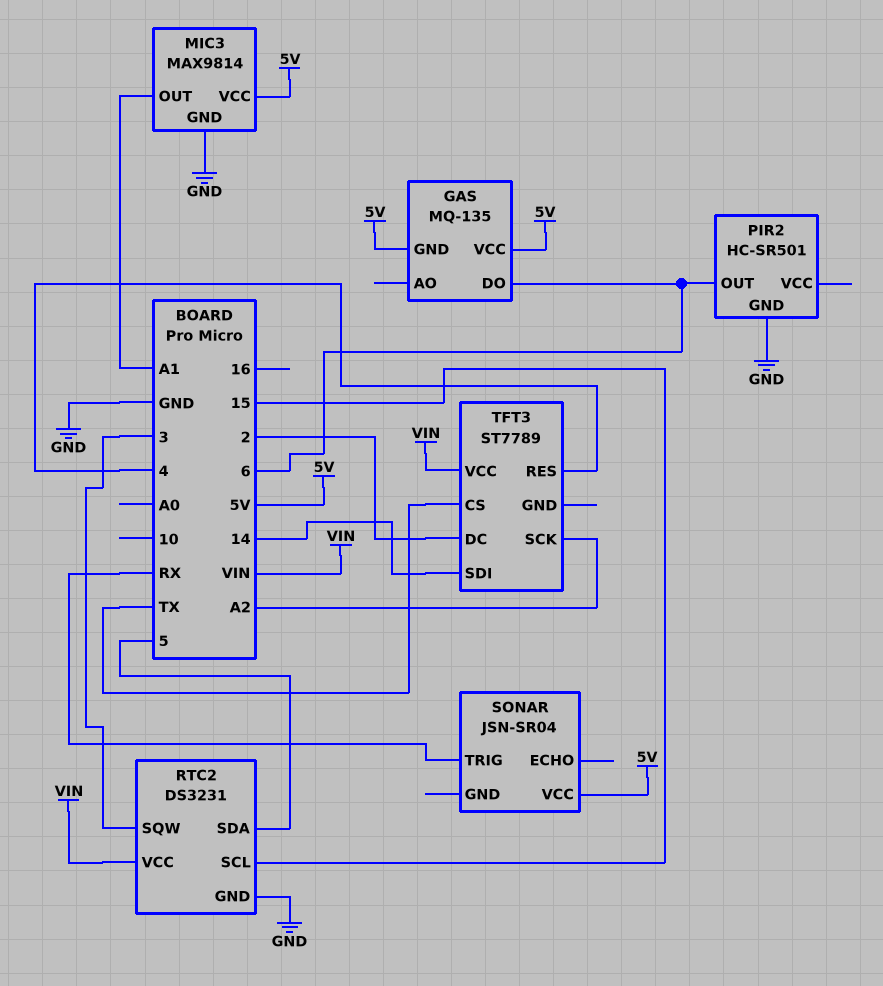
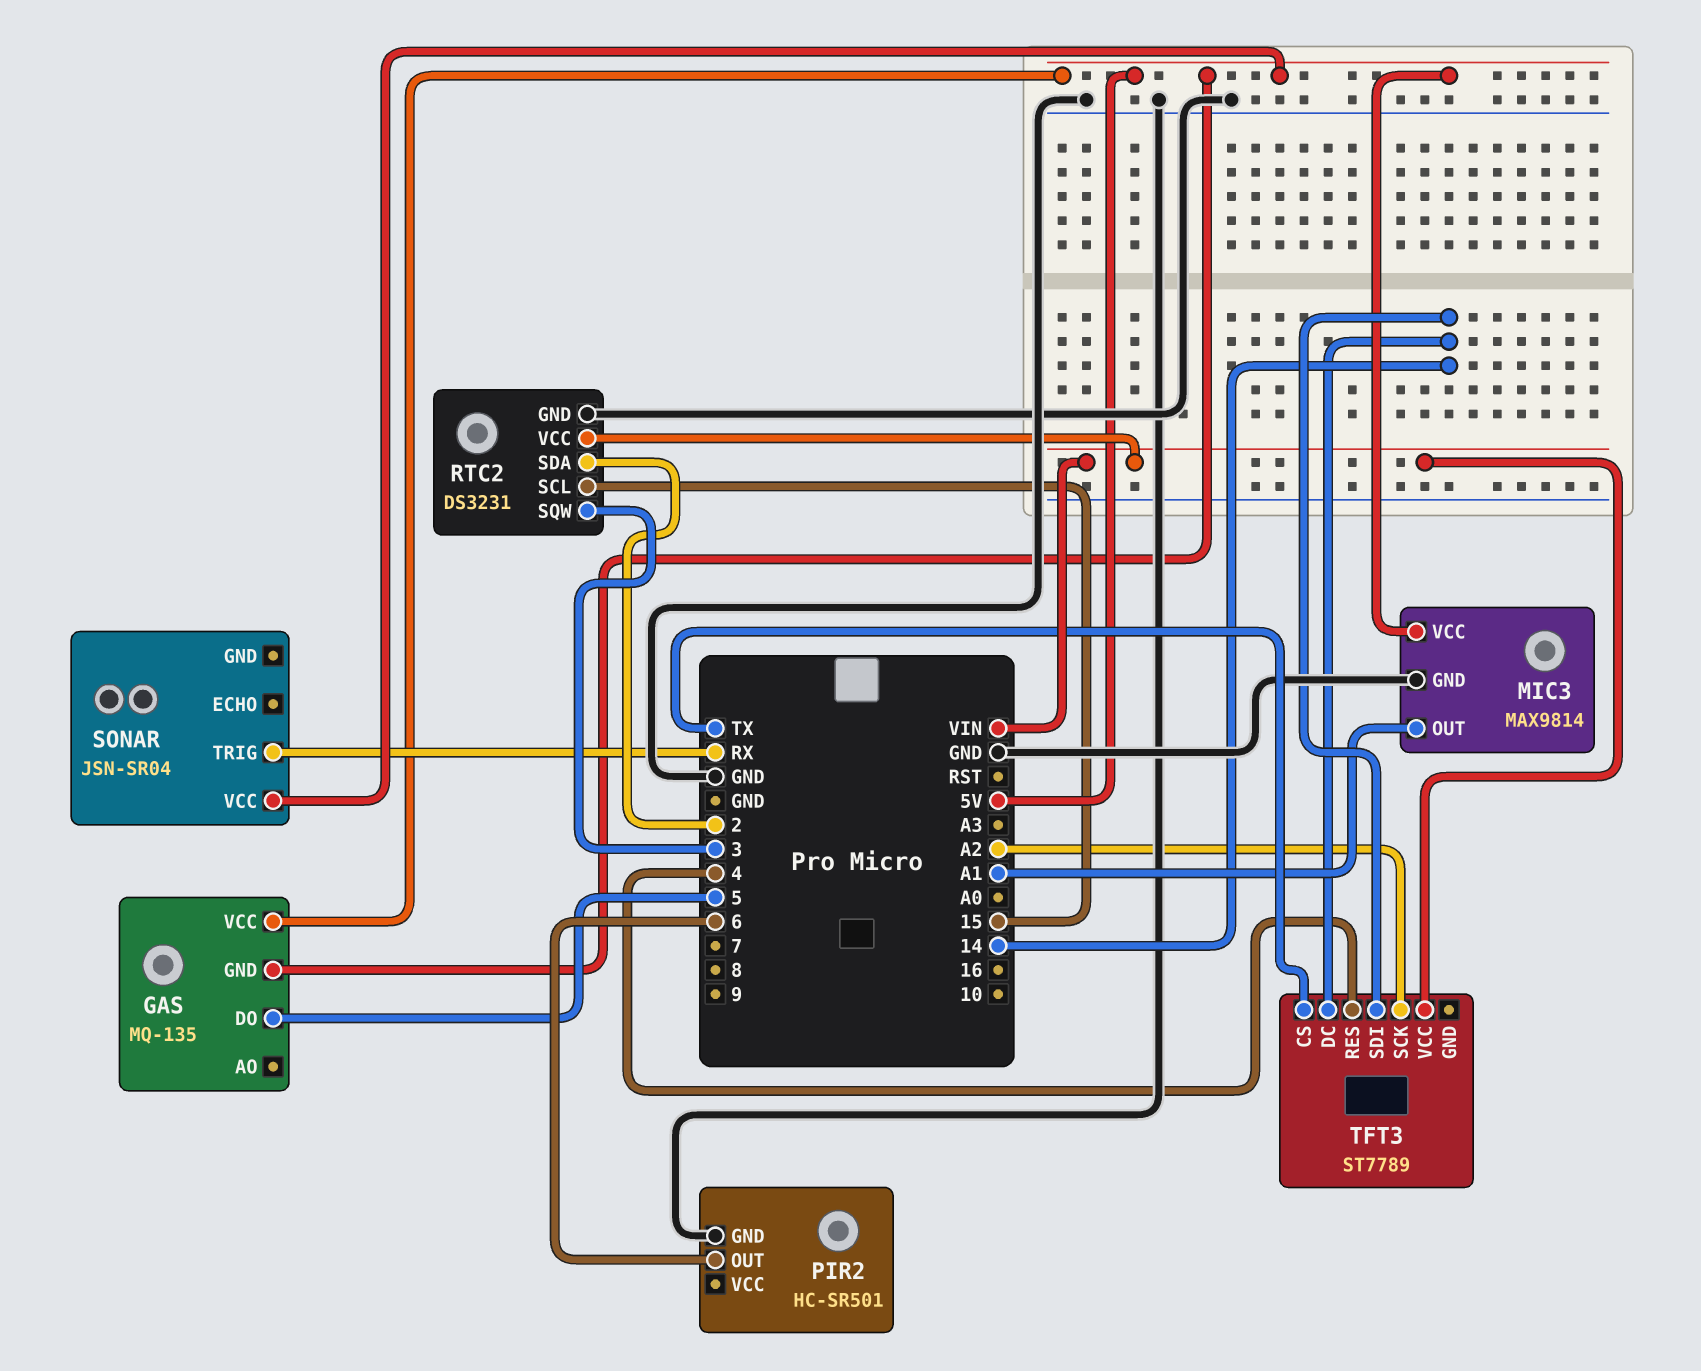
GAS pin DO: 6 -> 5
RTC2 pin SDA: 5 -> 2
TFT3 pin DC: 2 -> 14

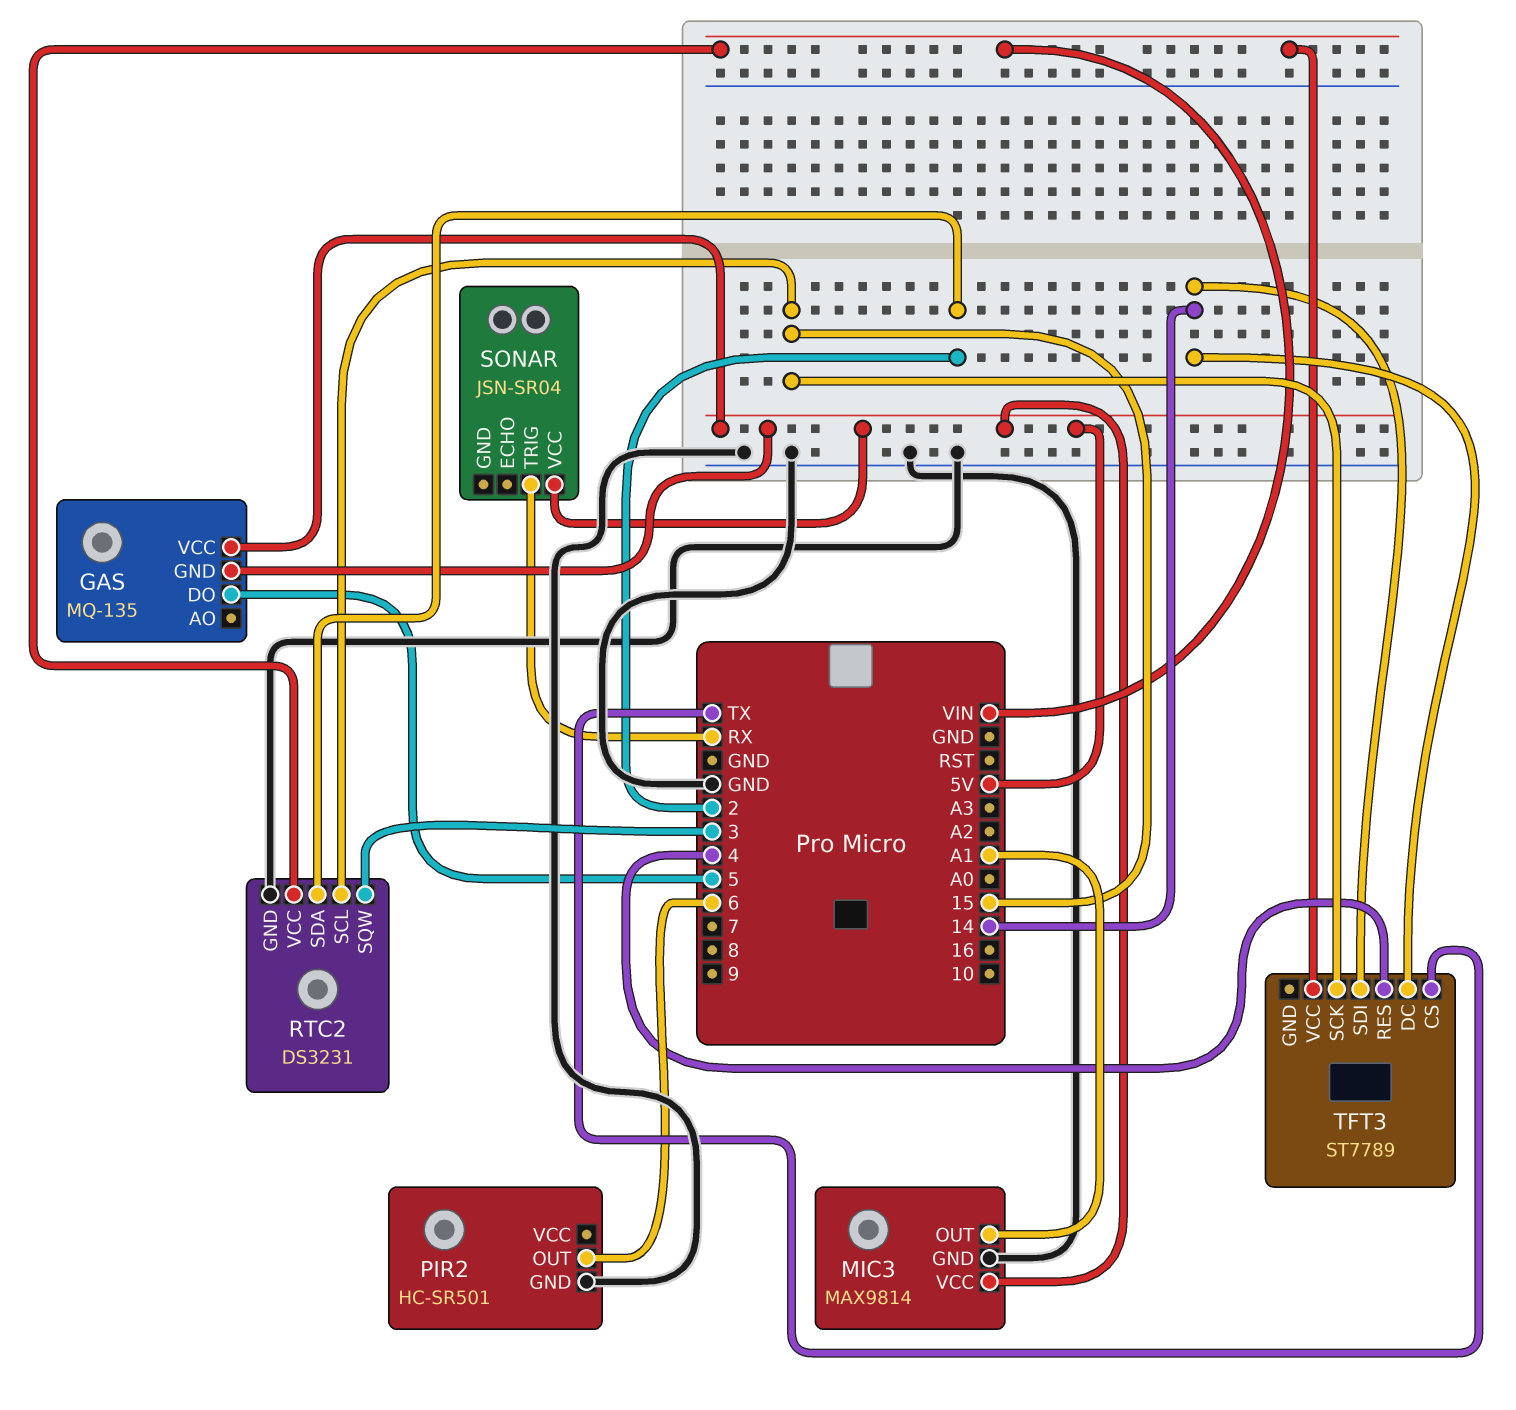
TFT3 pin SCK: A2 -> 15

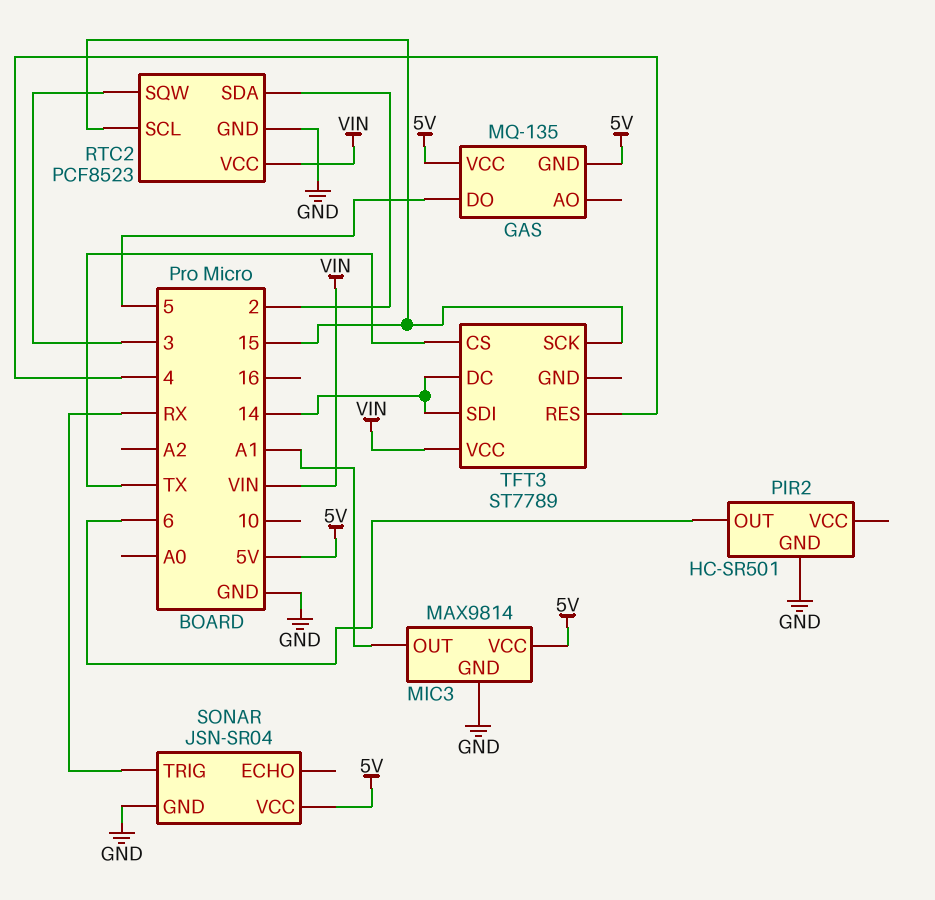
RTC2: DS3231 -> PCF8523
SONAR pin GND: none -> GND

